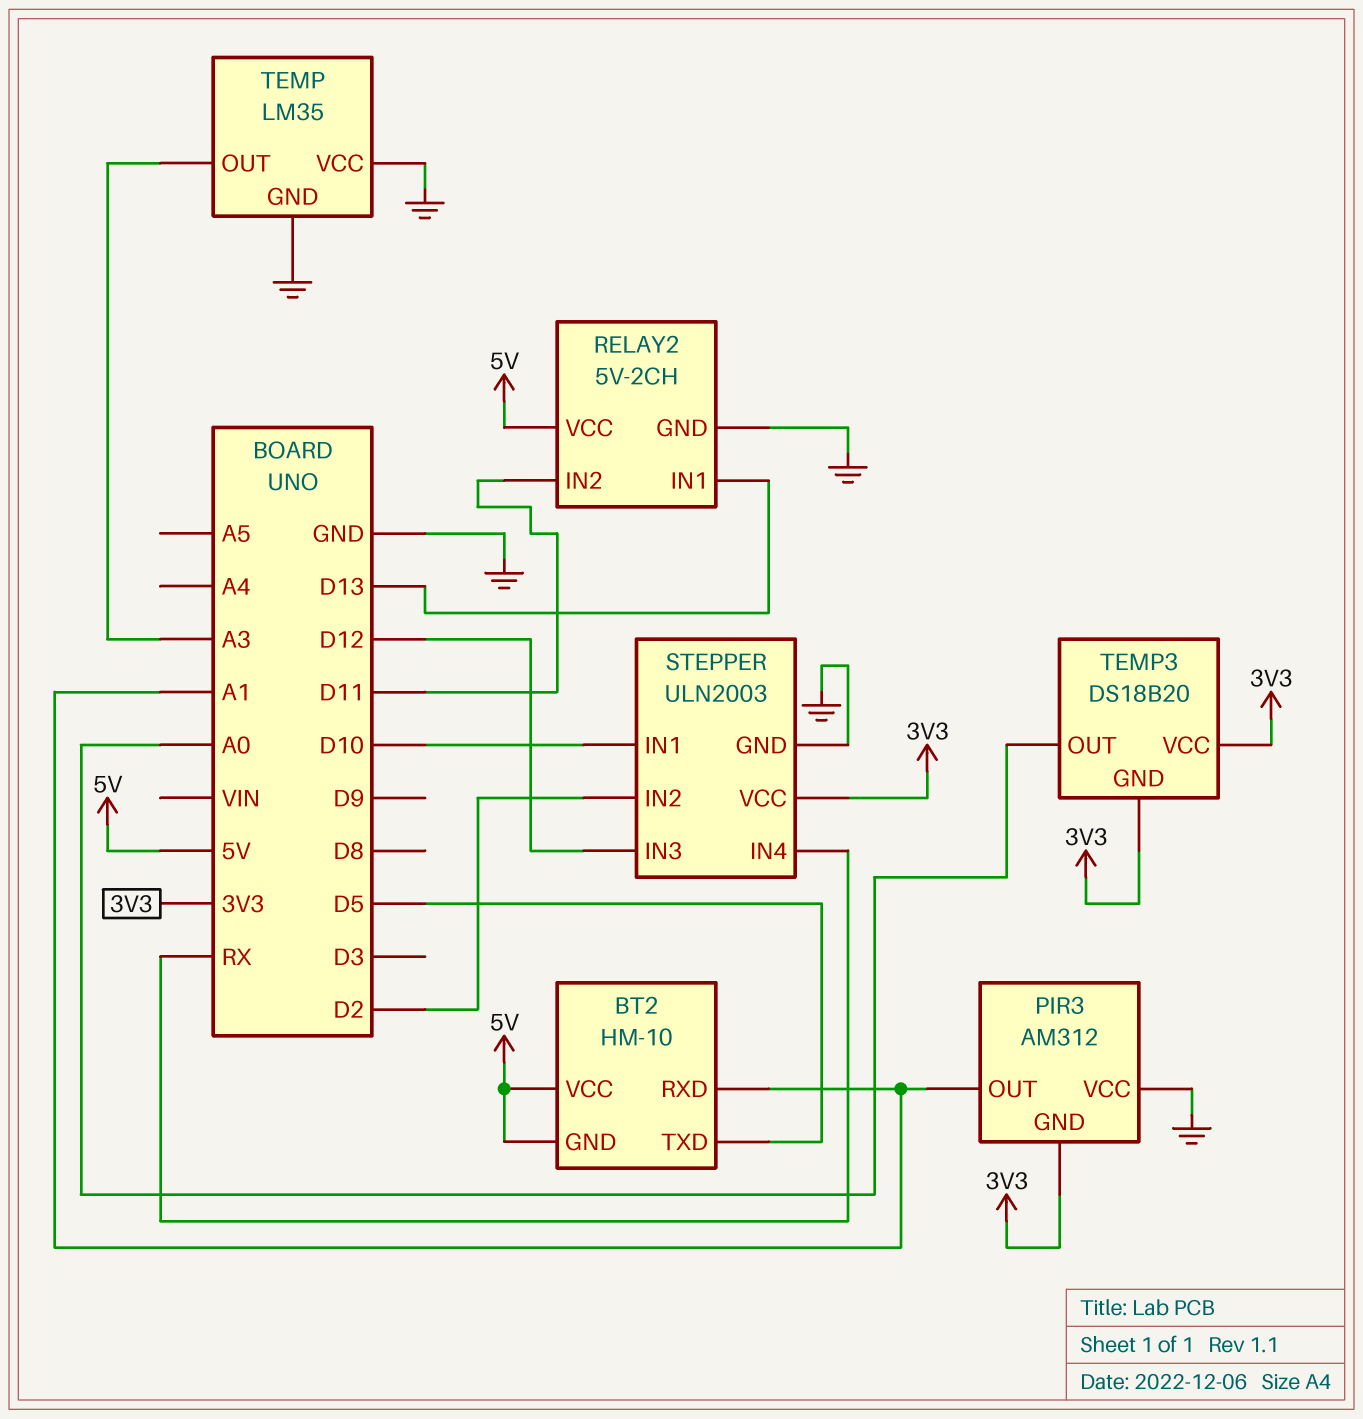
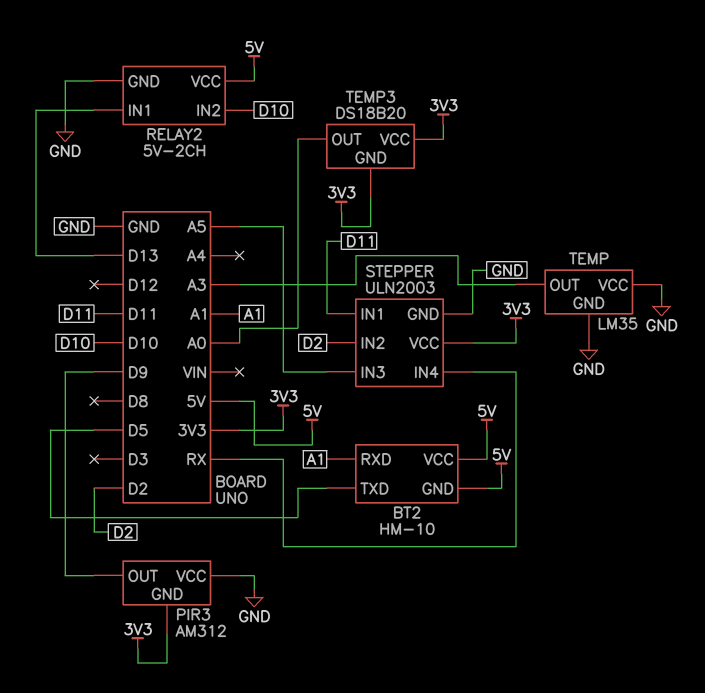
PIR3 pin OUT: A1 -> D9
RELAY2 pin IN2: D11 -> D10
STEPPER pin IN1: D10 -> D11
STEPPER pin IN3: D12 -> A5

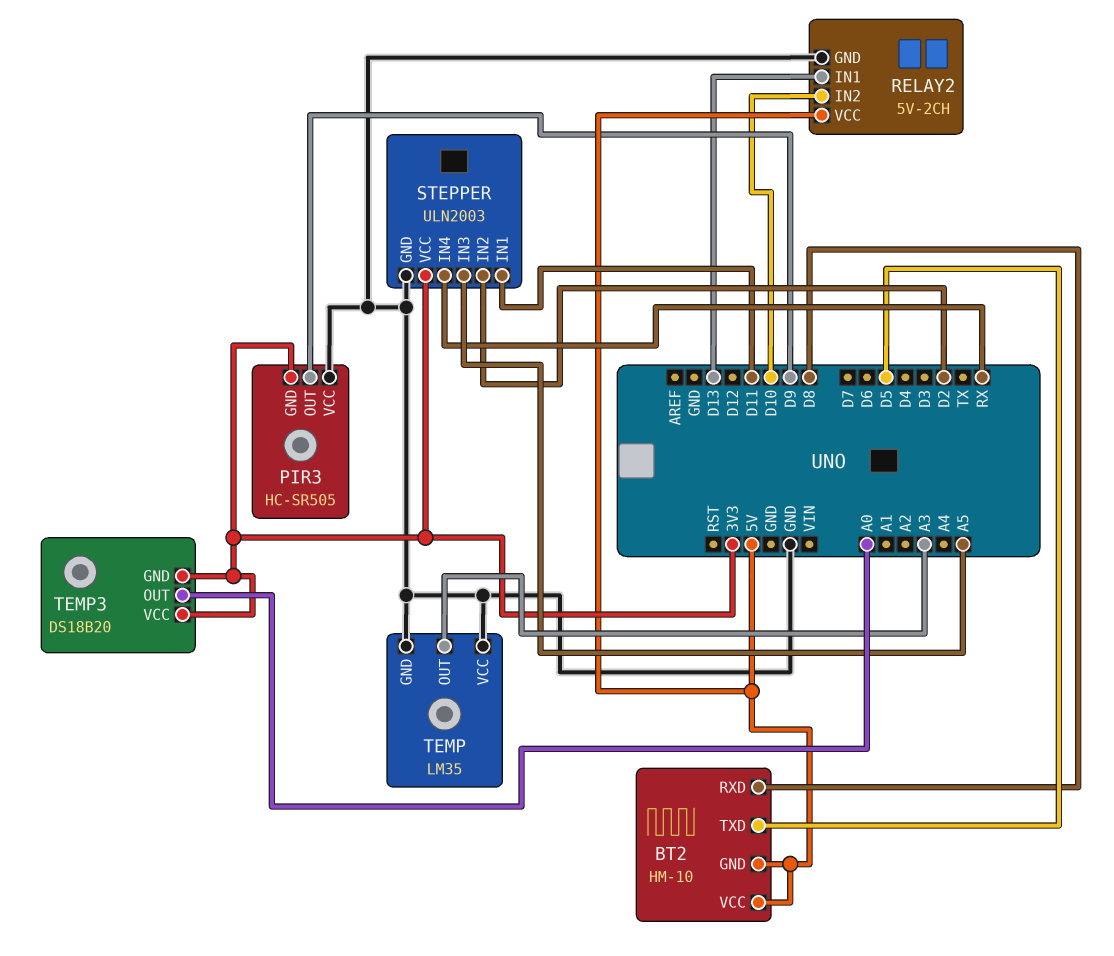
BT2 pin RXD: A1 -> D8
PIR3: AM312 -> HC-SR505

